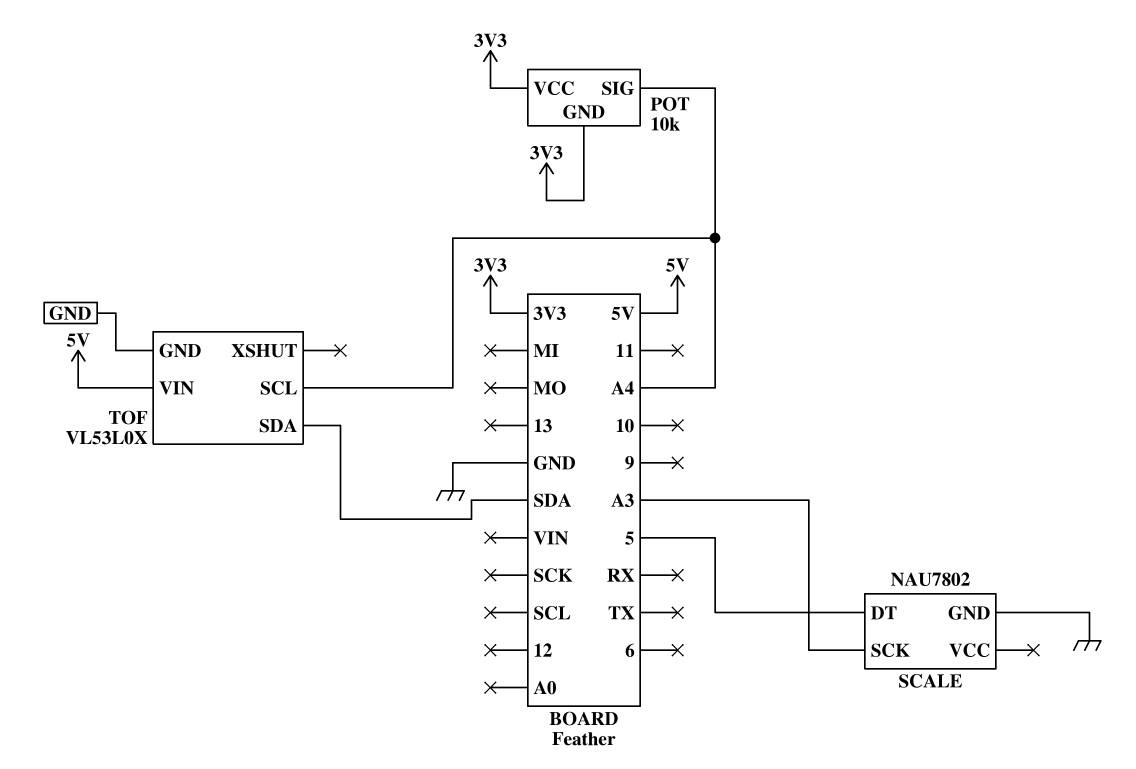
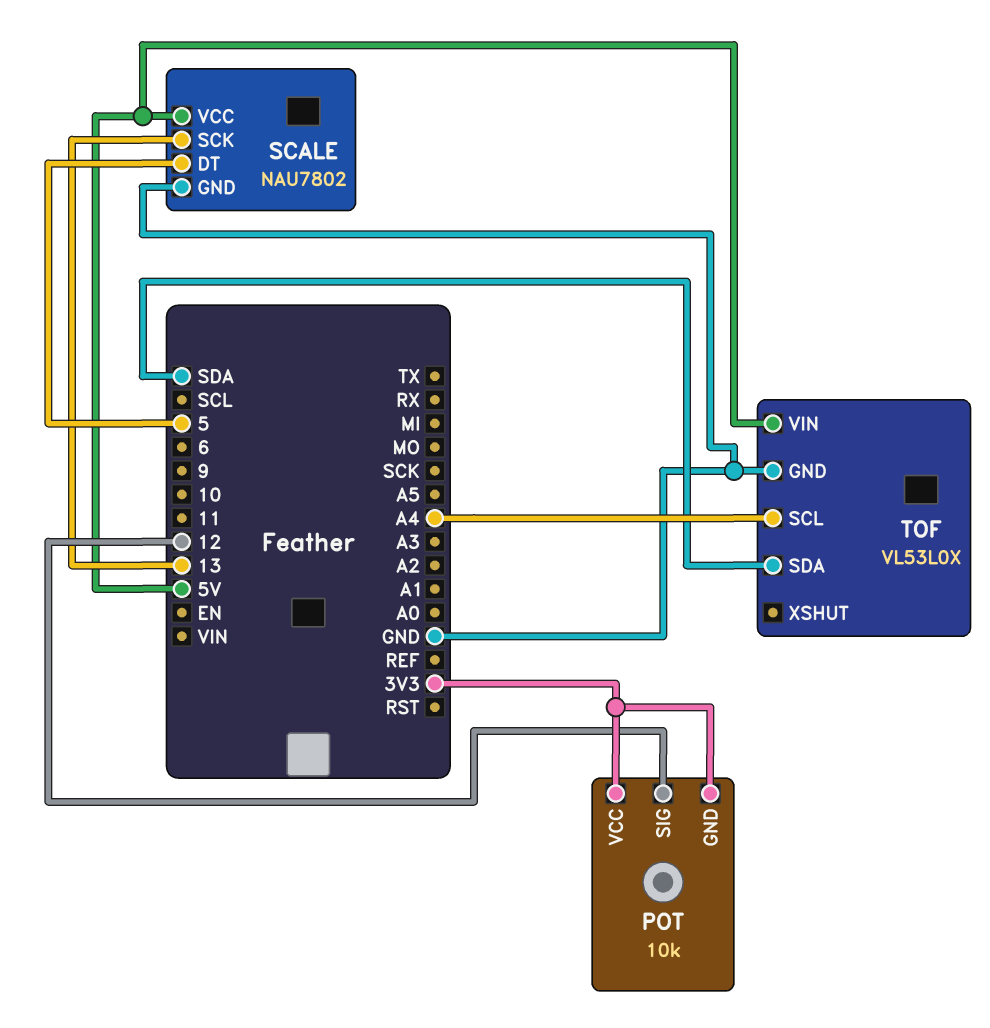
POT pin SIG: A4 -> 12
SCALE pin SCK: A3 -> 13
SCALE pin VCC: none -> 5V

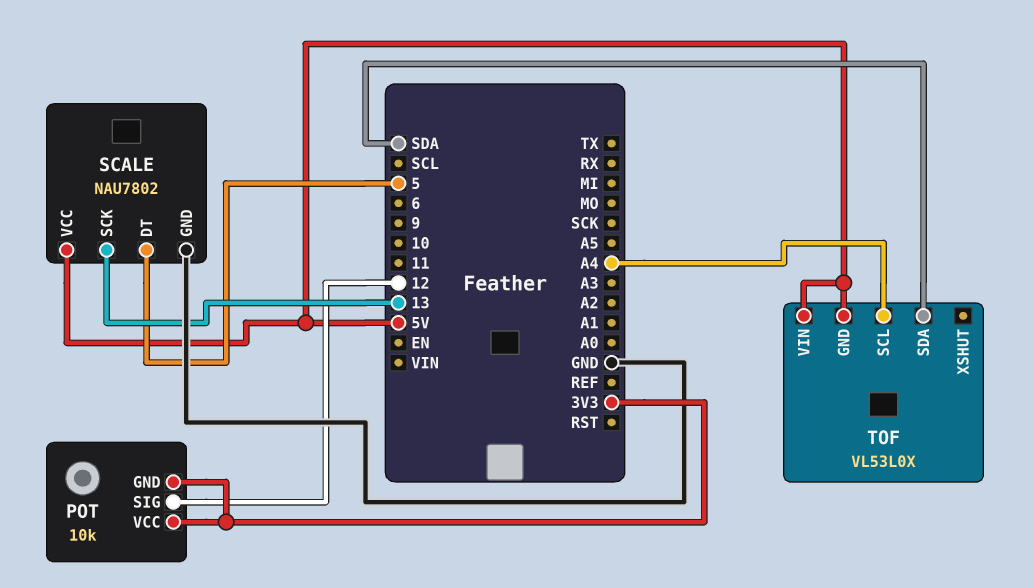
TOF pin GND: GND -> 5V

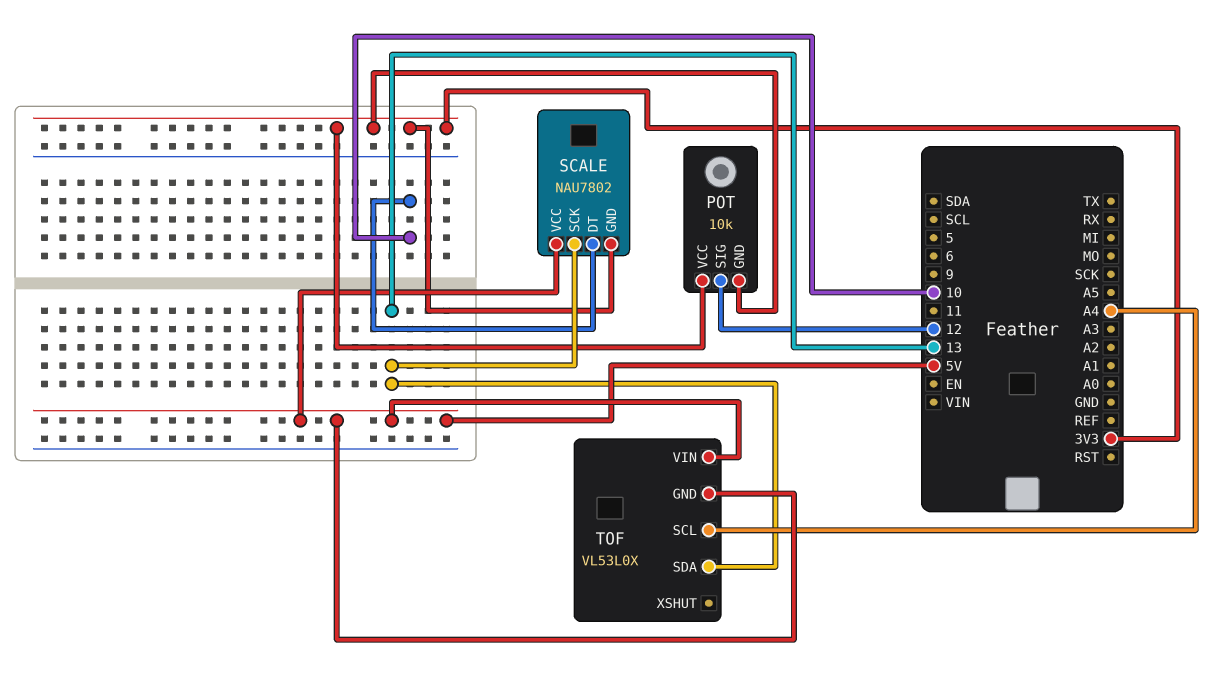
SCALE pin DT: 5 -> 10
SCALE pin GND: GND -> 3V3
TOF pin SDA: SDA -> 13

